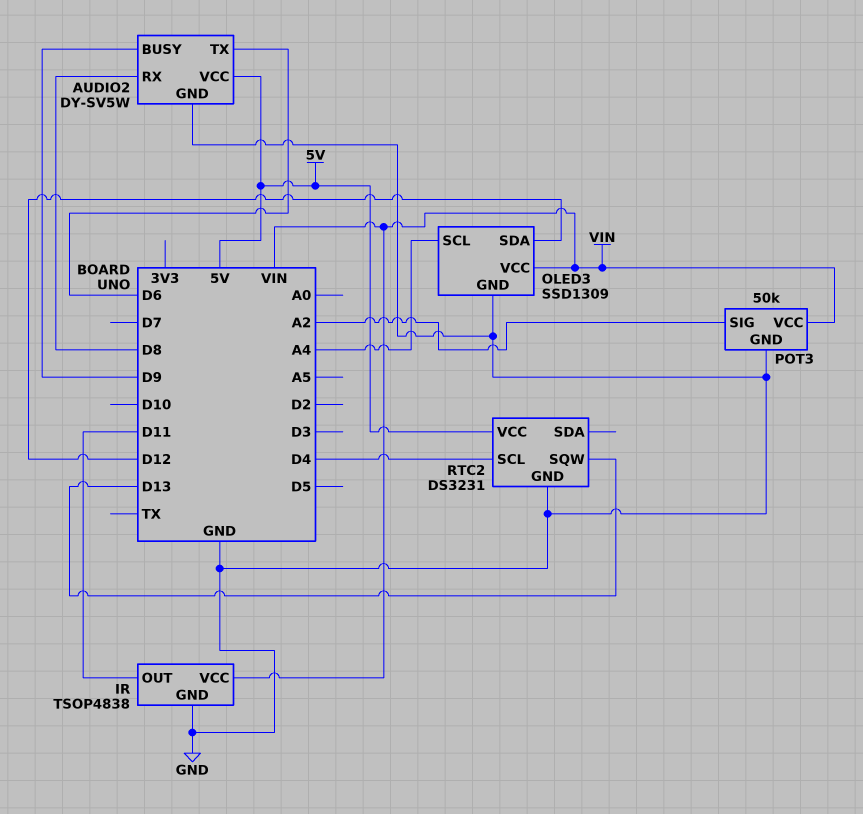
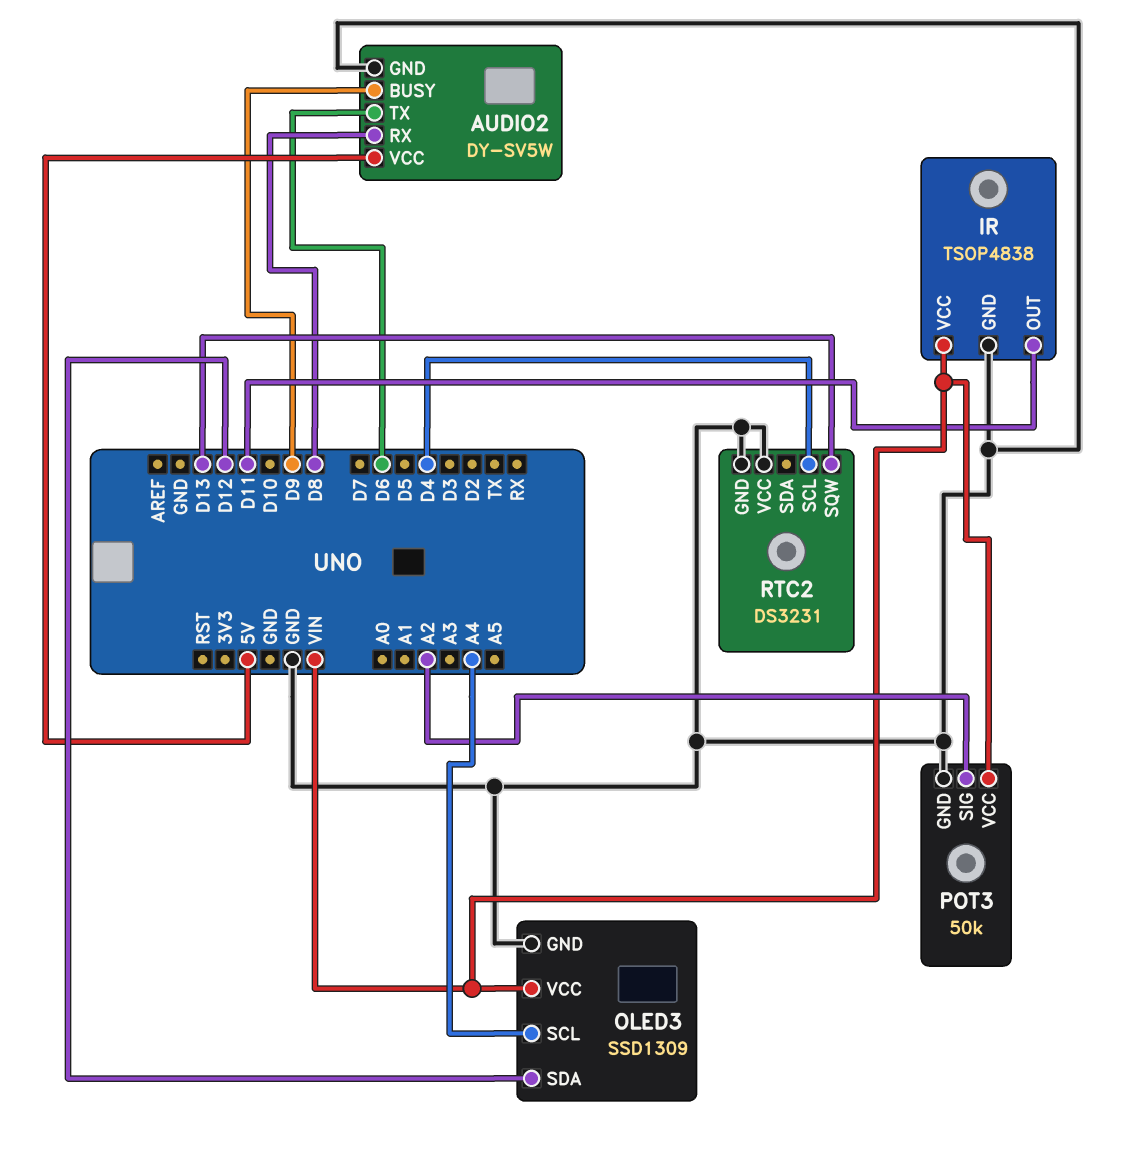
RTC2 pin VCC: 5V -> GND

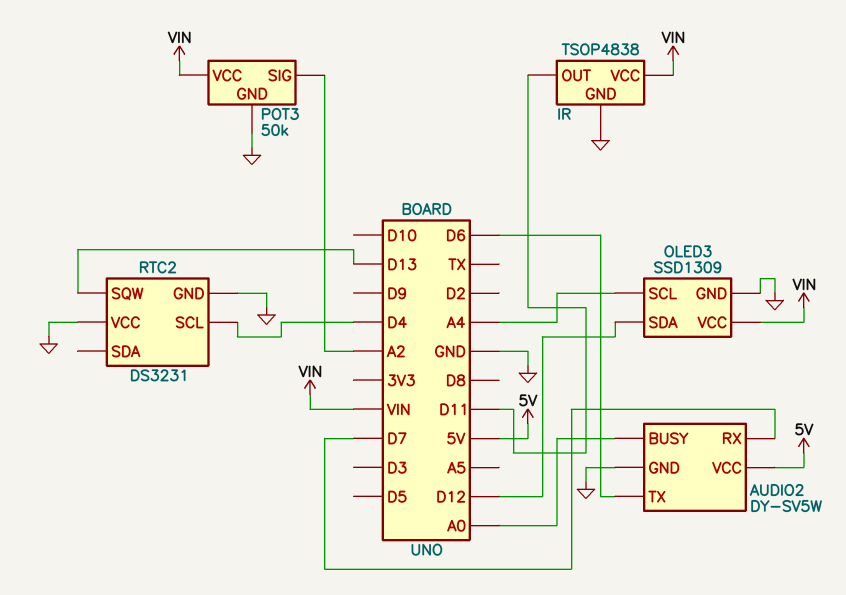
AUDIO2 pin BUSY: D9 -> A0
AUDIO2 pin RX: D8 -> D7

